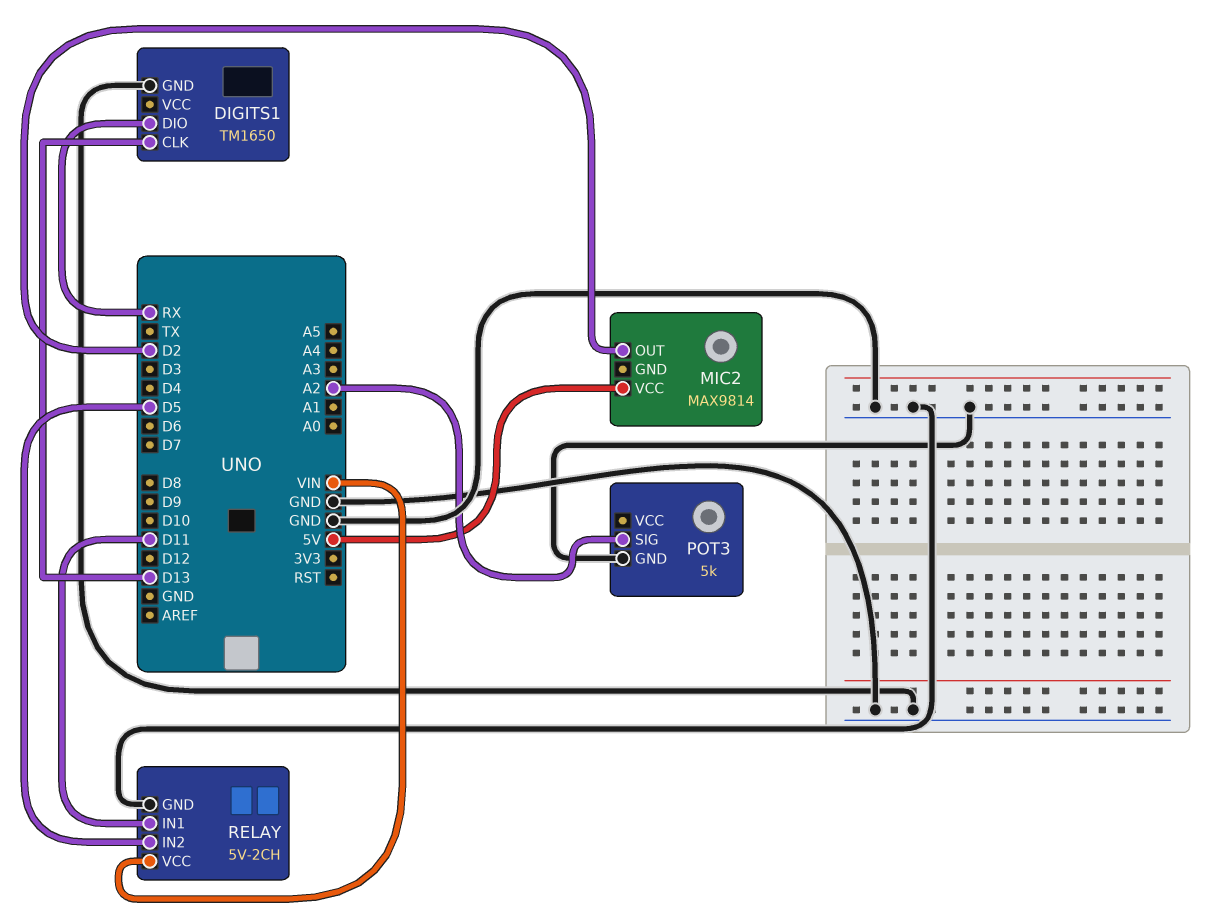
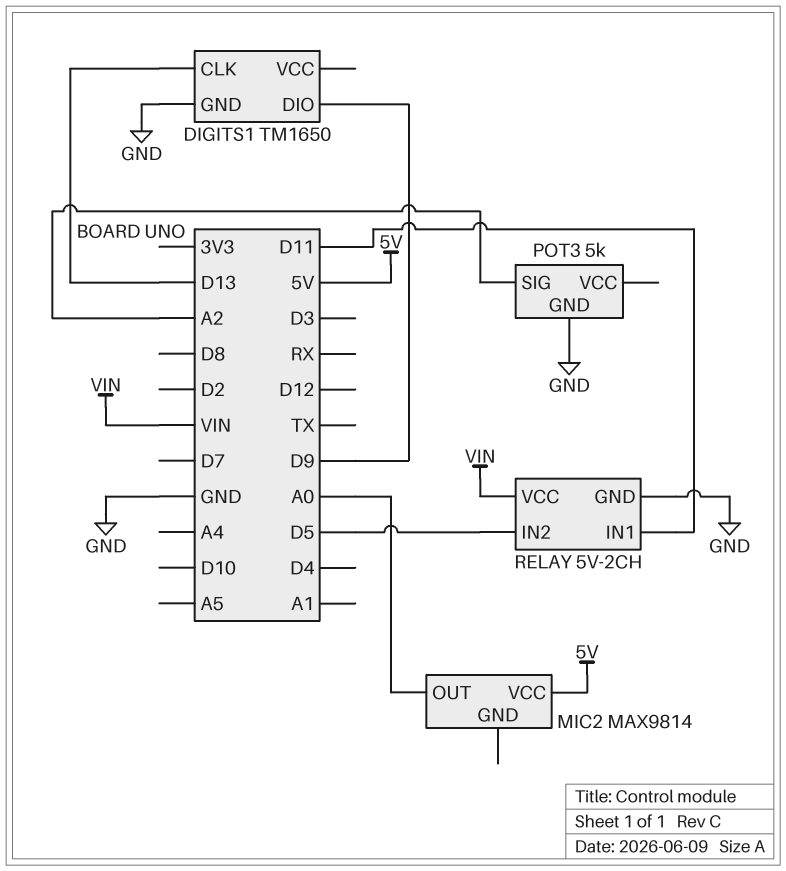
DIGITS1 pin DIO: RX -> D9
MIC2 pin OUT: D2 -> A0

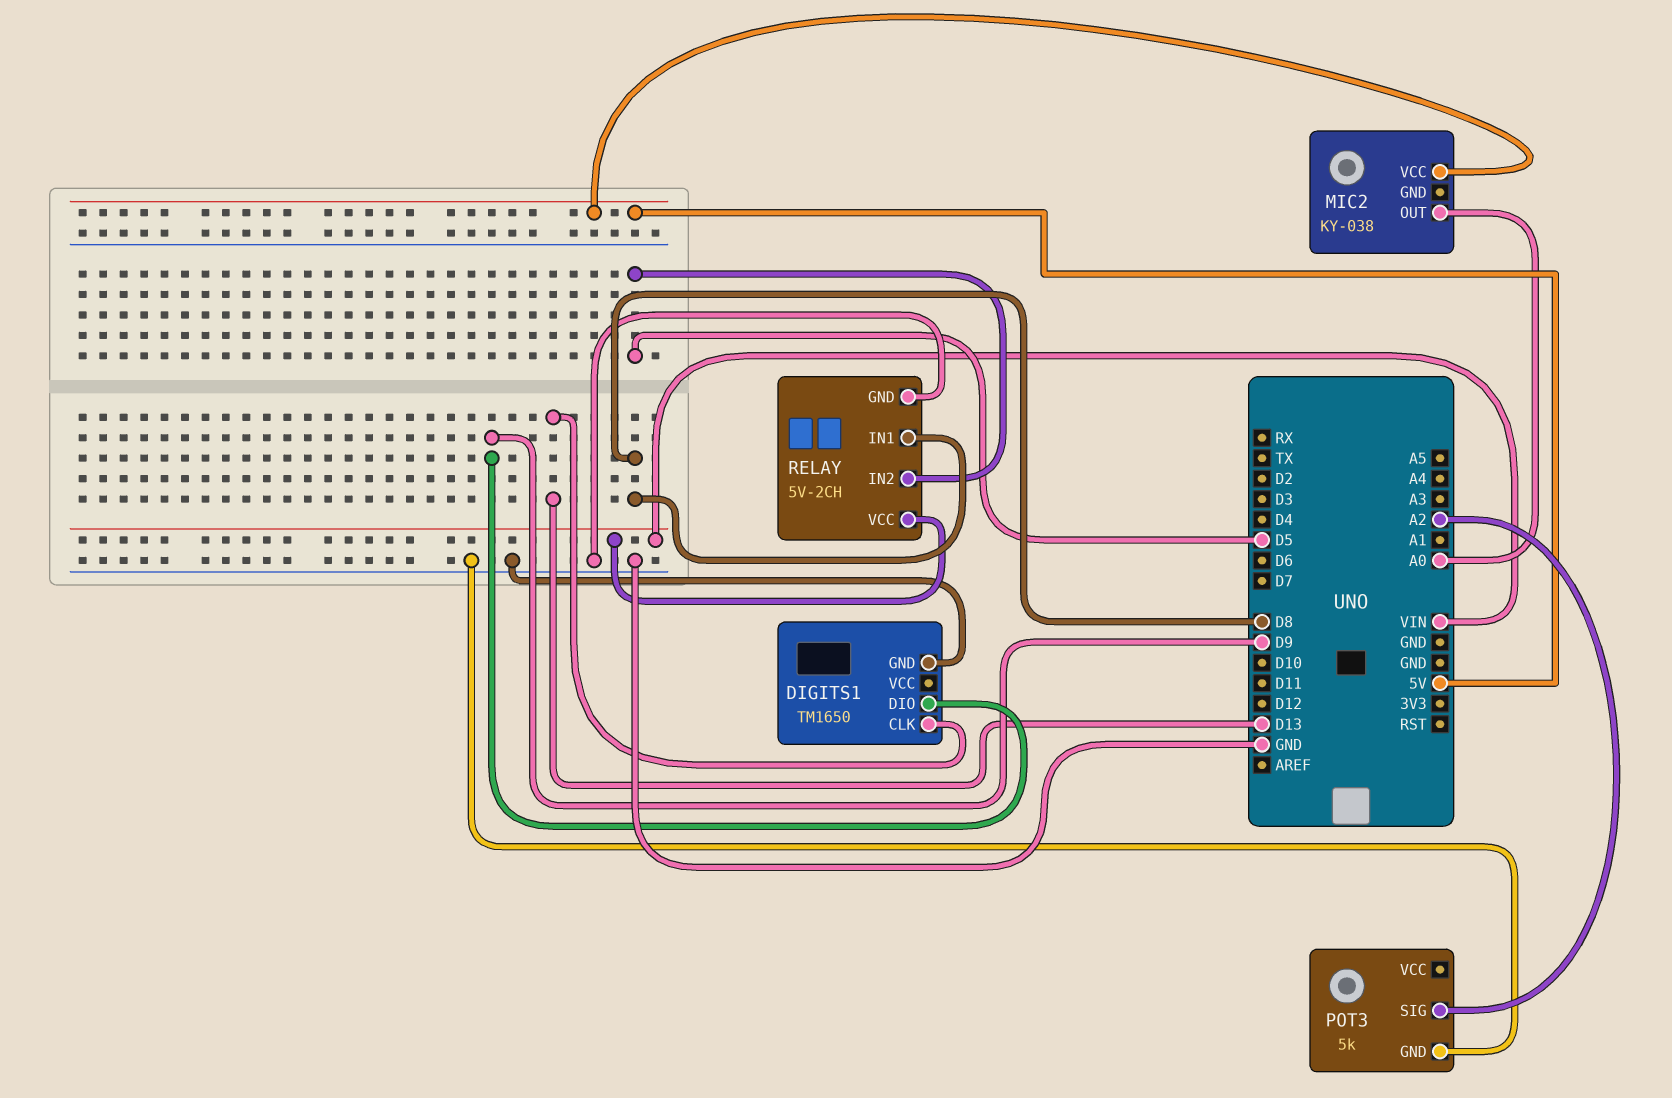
MIC2: MAX9814 -> KY-038
RELAY pin IN1: D11 -> D8

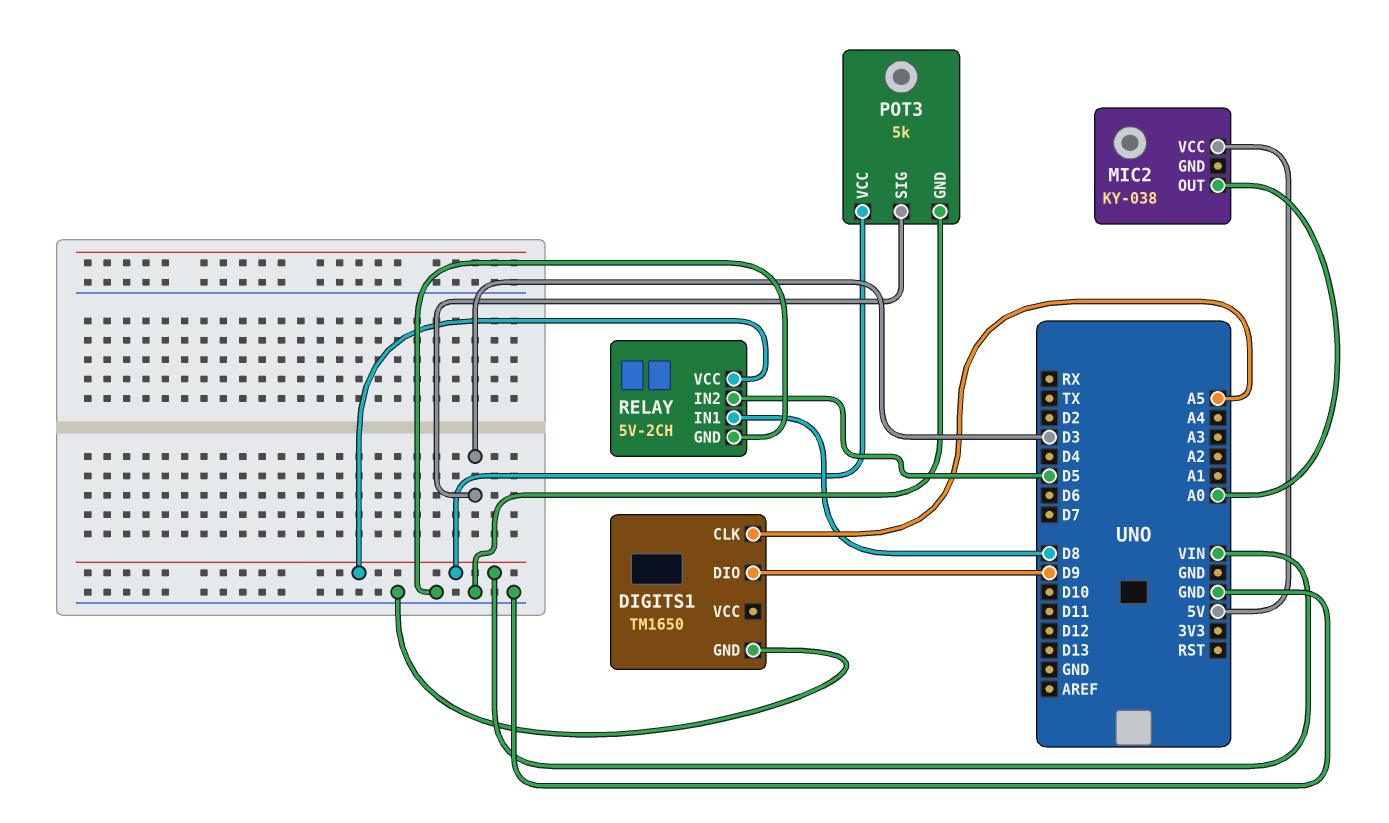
DIGITS1 pin CLK: D13 -> A5
POT3 pin SIG: A2 -> D3
POT3 pin VCC: none -> VIN

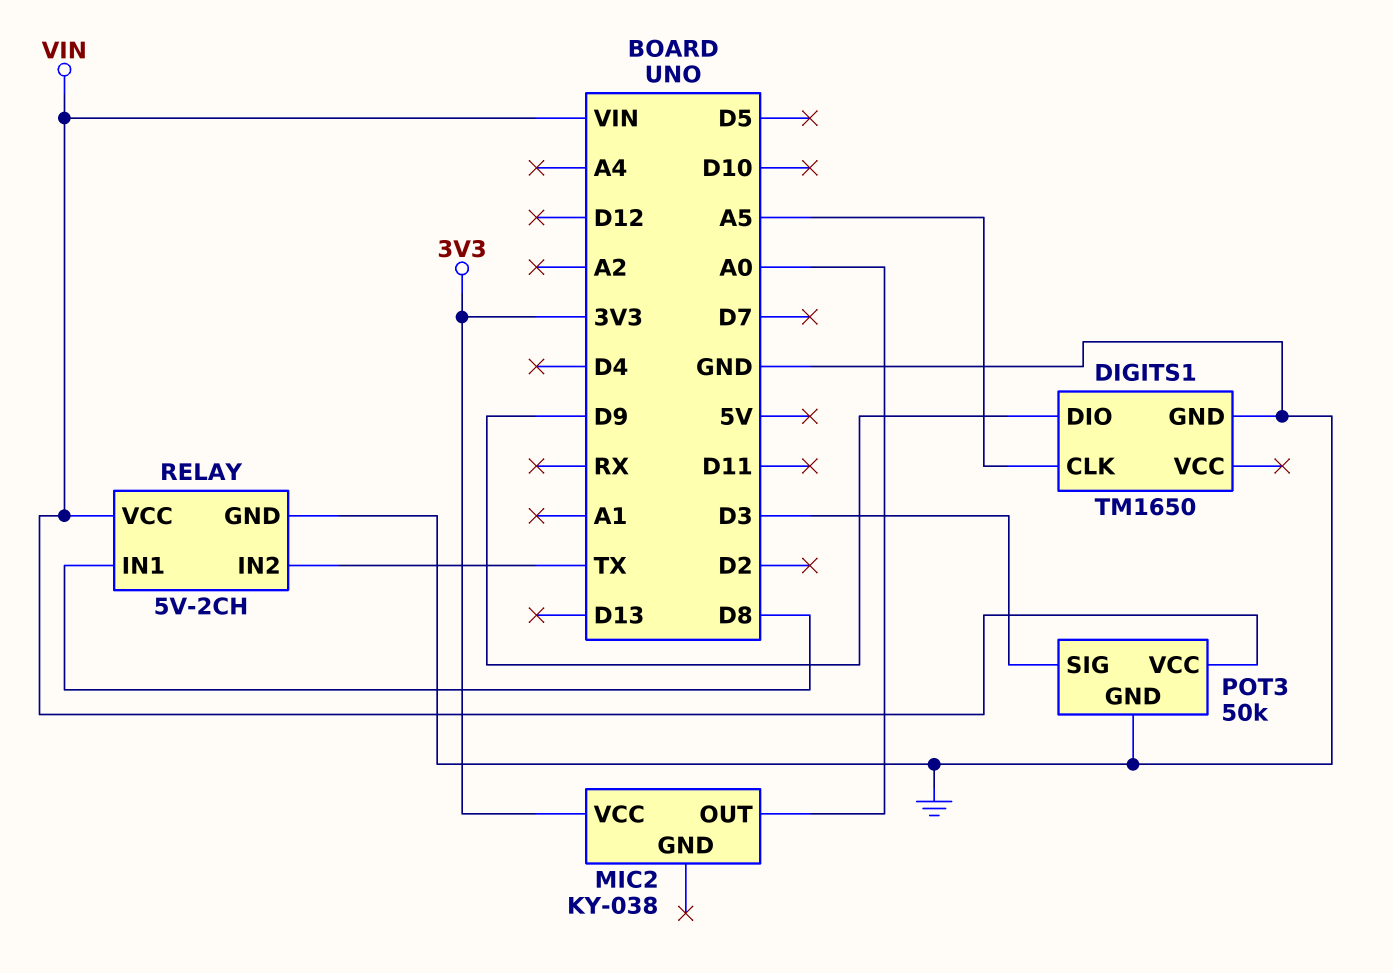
MIC2 pin VCC: 5V -> 3V3
POT3: 5k -> 50k
RELAY pin IN2: D5 -> TX

